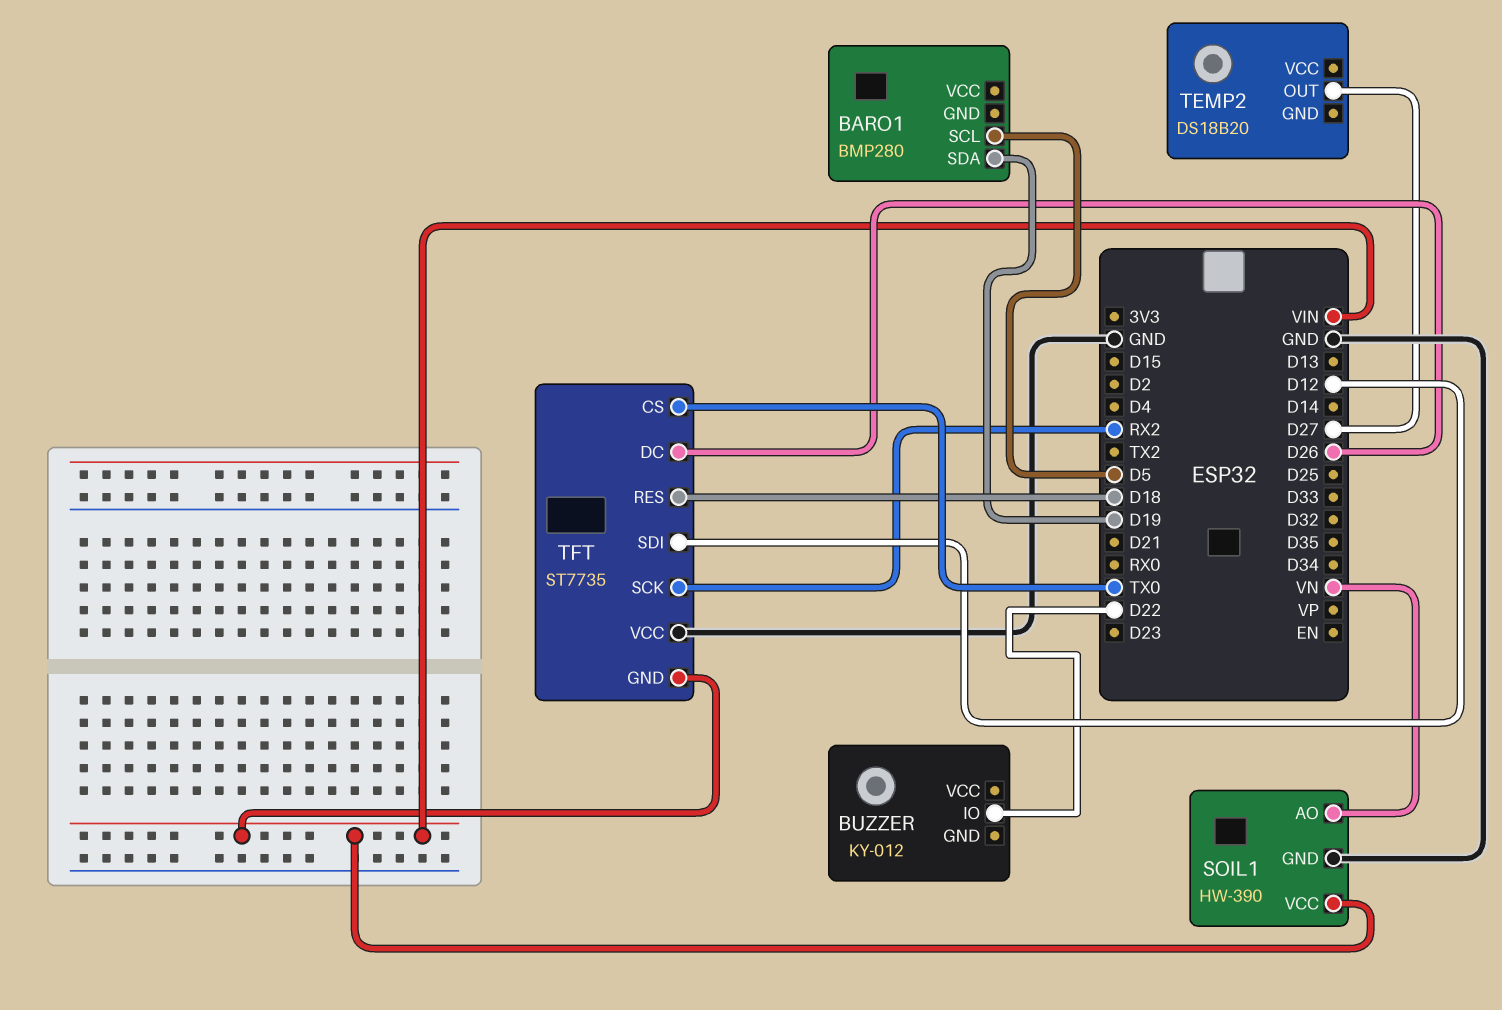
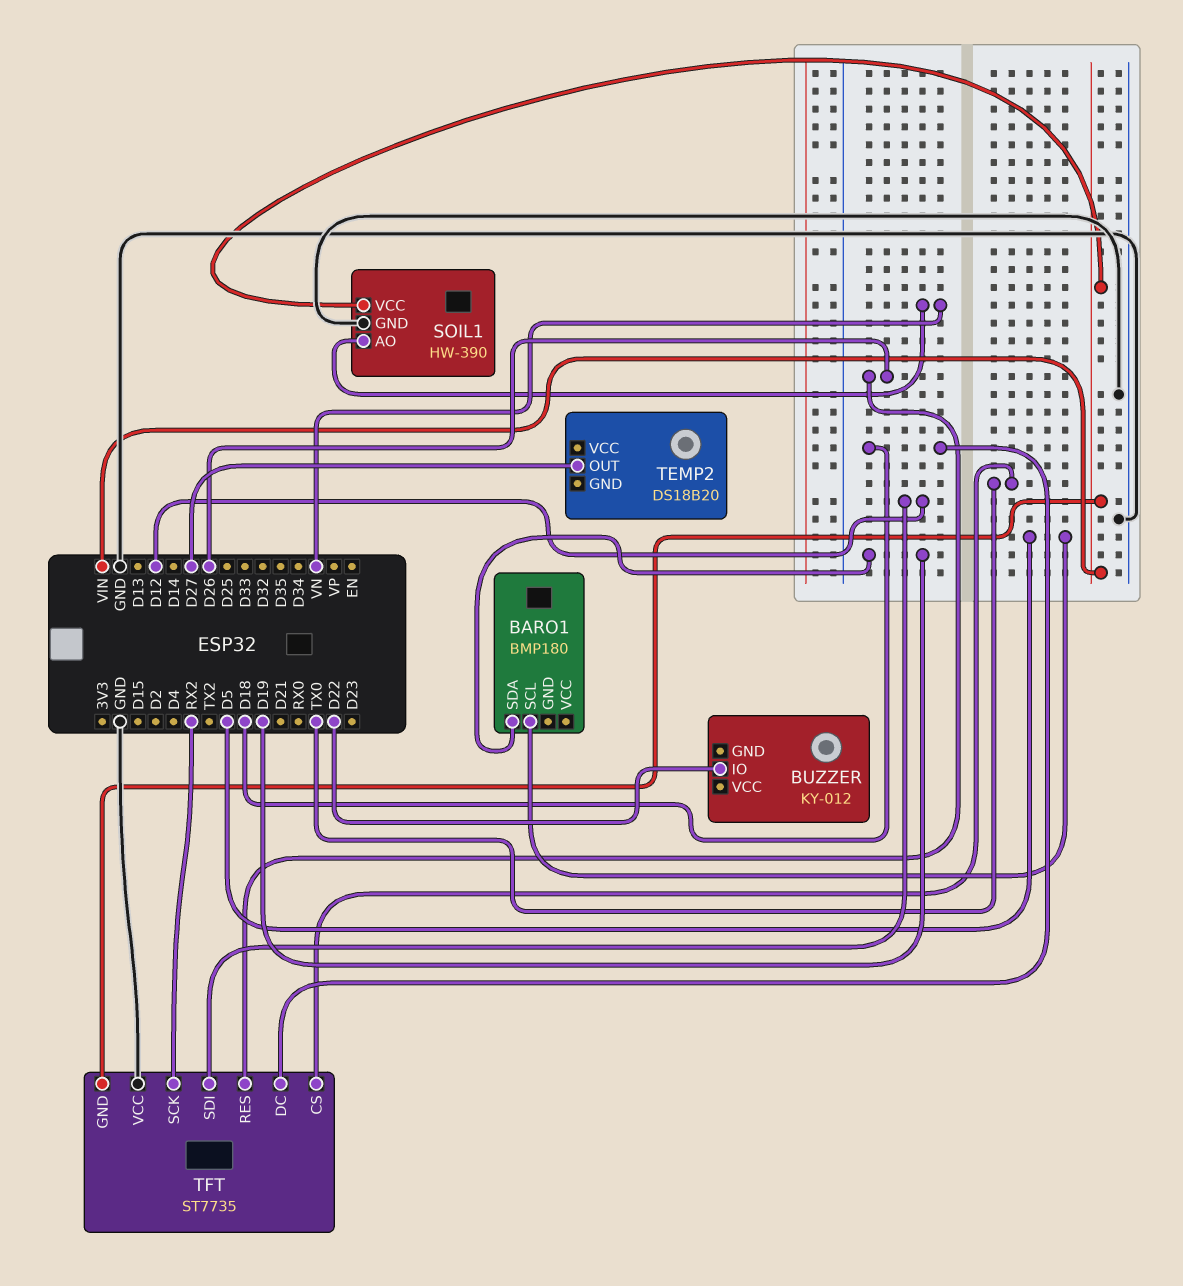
BARO1: BMP280 -> BMP180
TFT pin DC: D26 -> D18
TFT pin RES: D18 -> D26

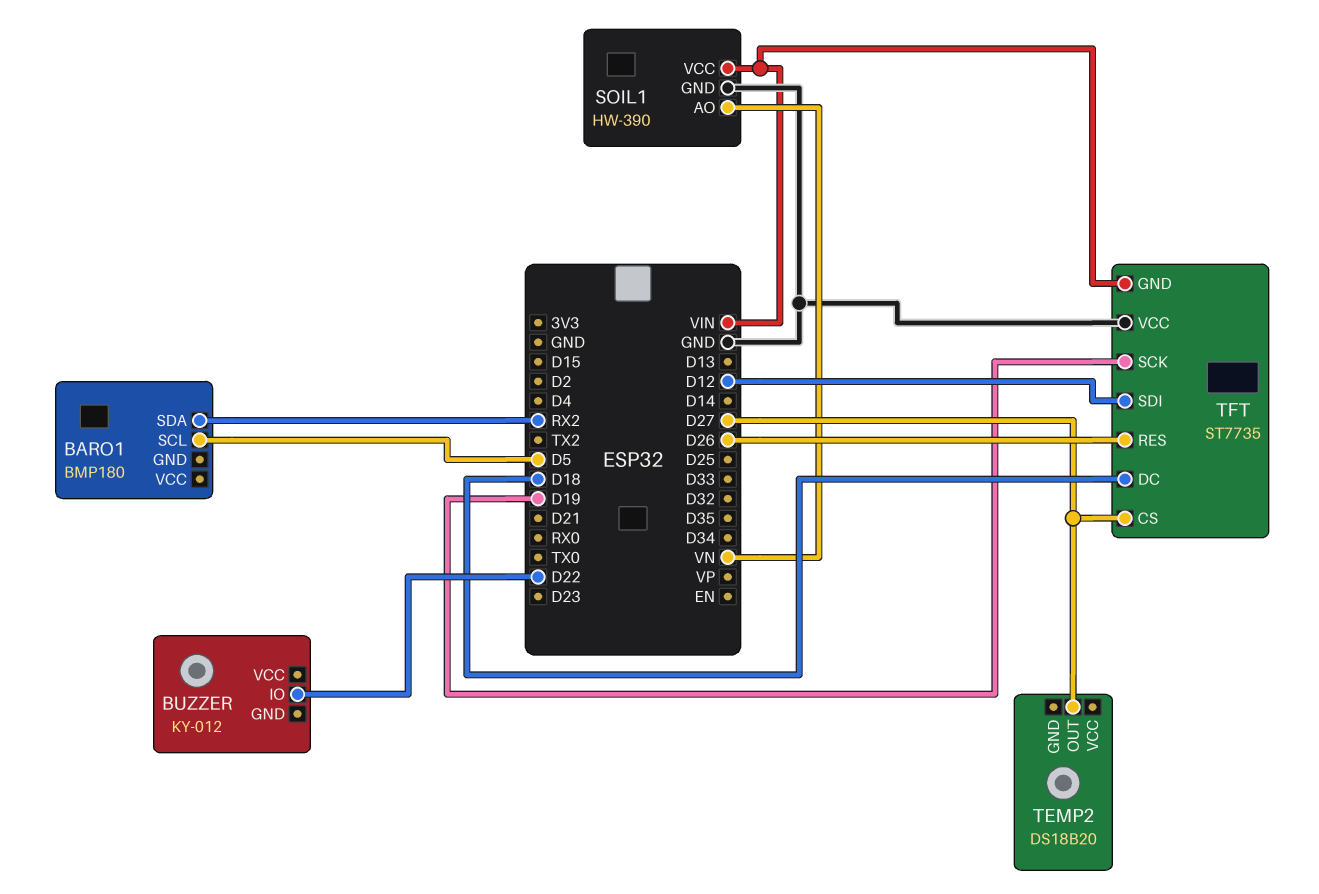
BARO1 pin SDA: D19 -> RX2
TFT pin CS: TX0 -> D27
TFT pin SCK: RX2 -> D19

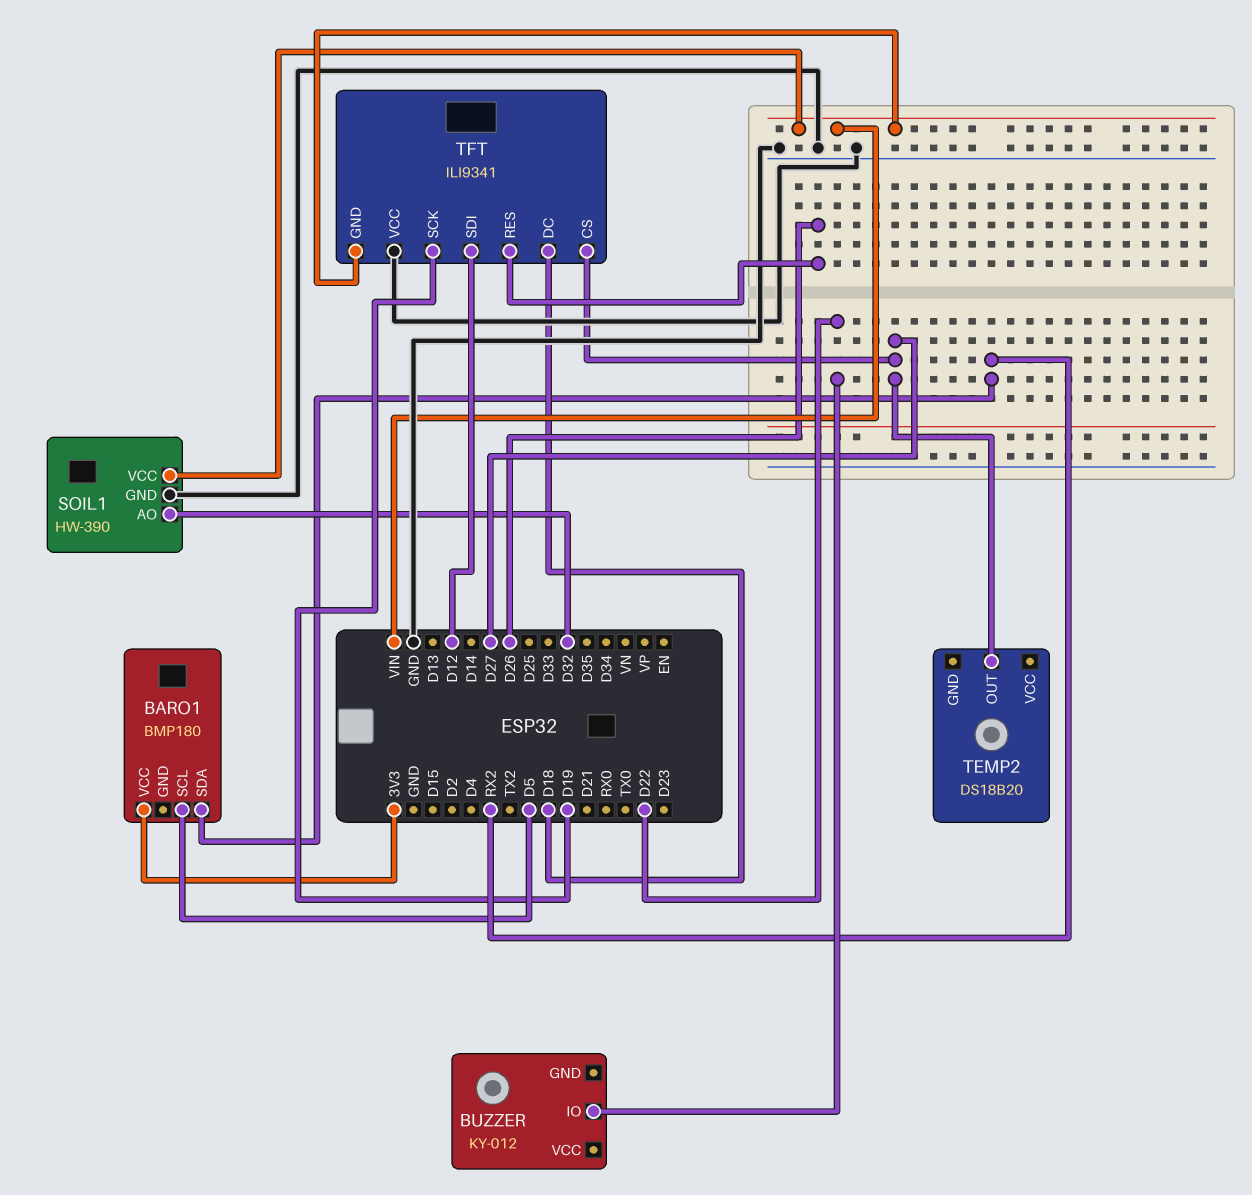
BARO1 pin VCC: none -> 3V3
SOIL1 pin AO: VN -> D32
TFT: ST7735 -> ILI9341

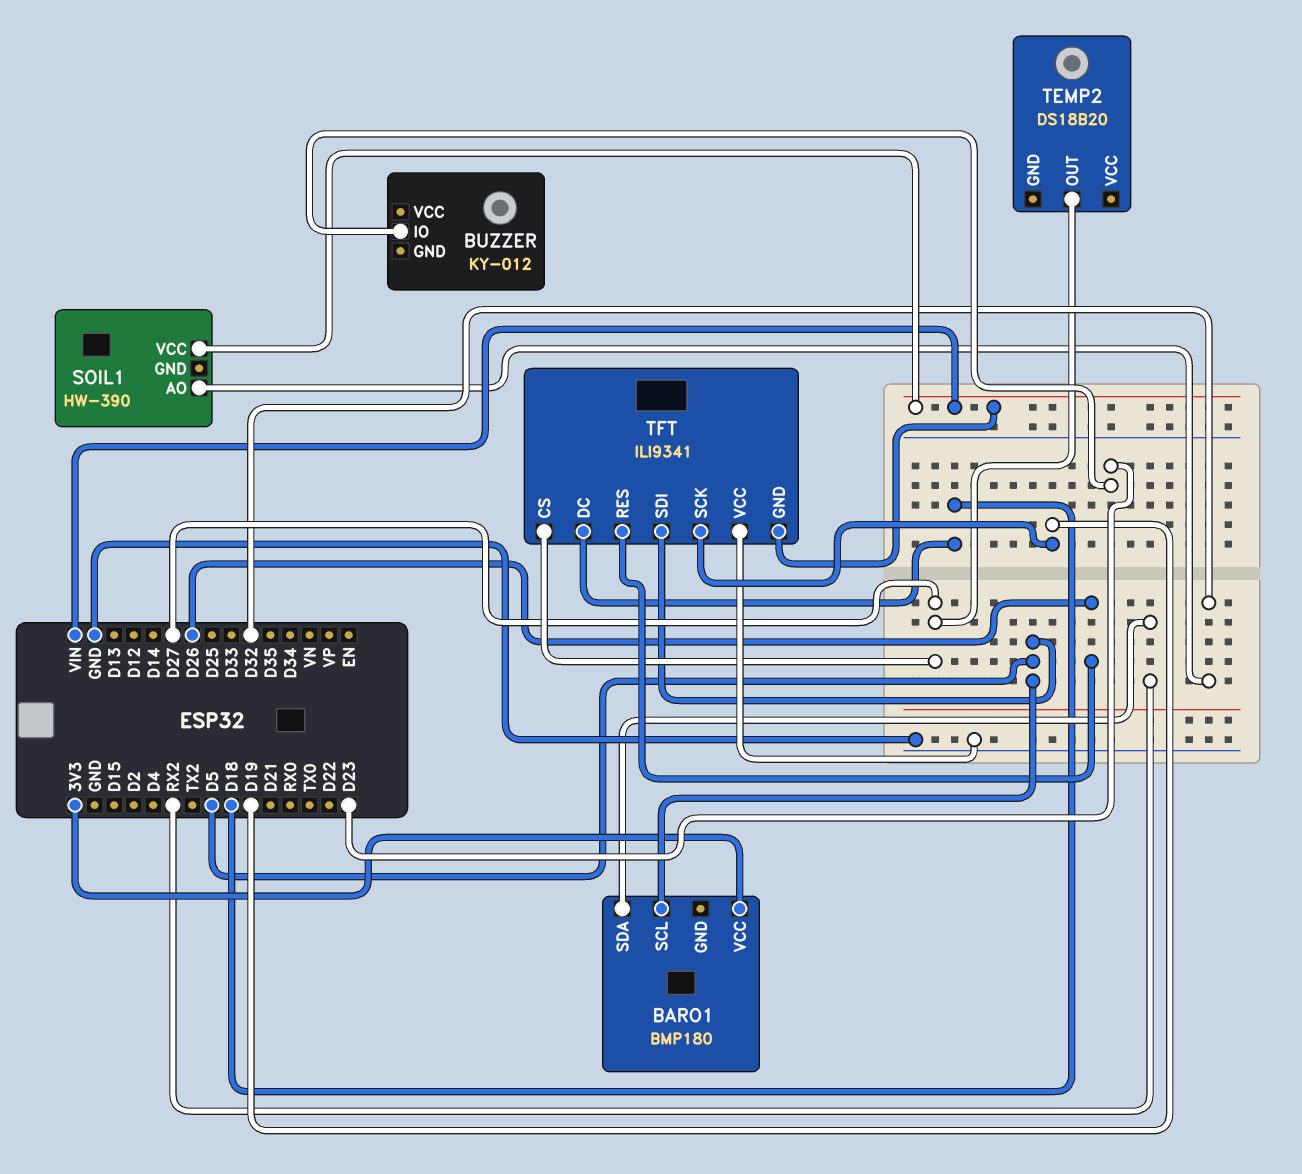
BUZZER pin IO: D22 -> D23
SOIL1 pin GND: GND -> none
TFT pin SDI: D12 -> D5

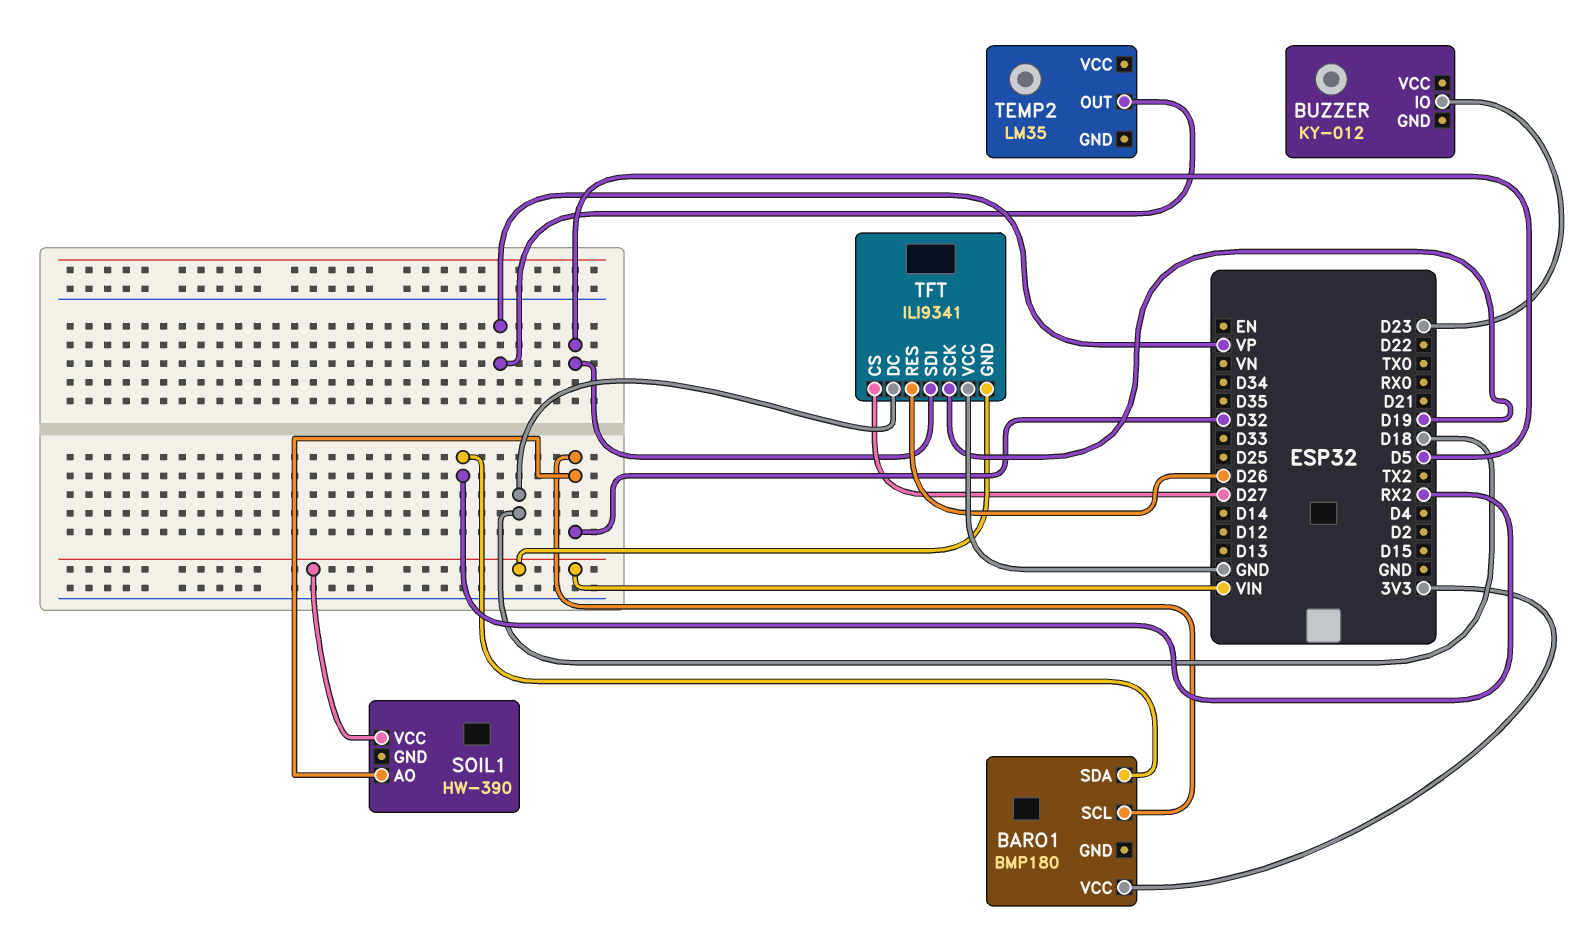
BARO1 pin SCL: D5 -> D32
TEMP2: DS18B20 -> LM35
TEMP2 pin OUT: D27 -> VP

